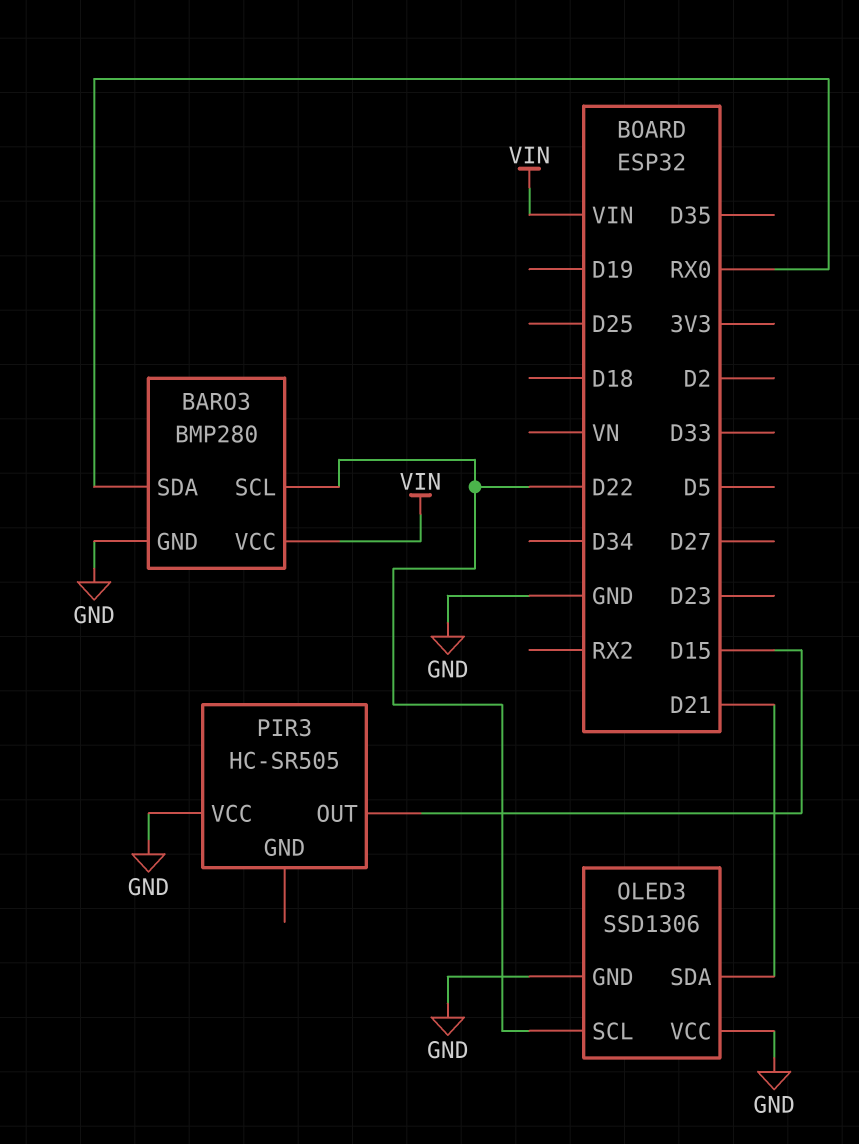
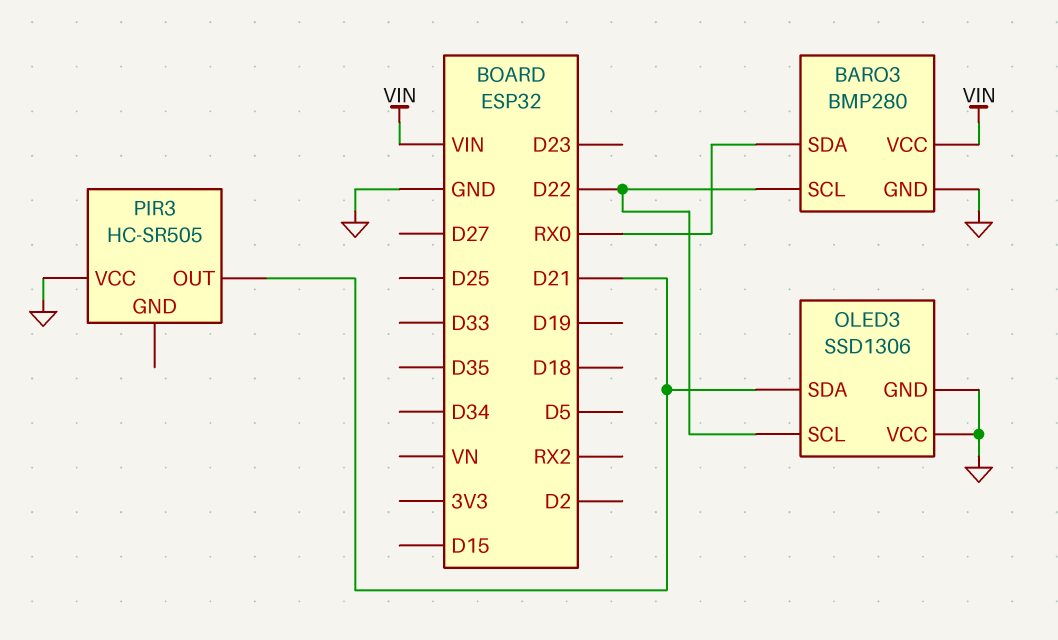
PIR3 pin OUT: D15 -> D21

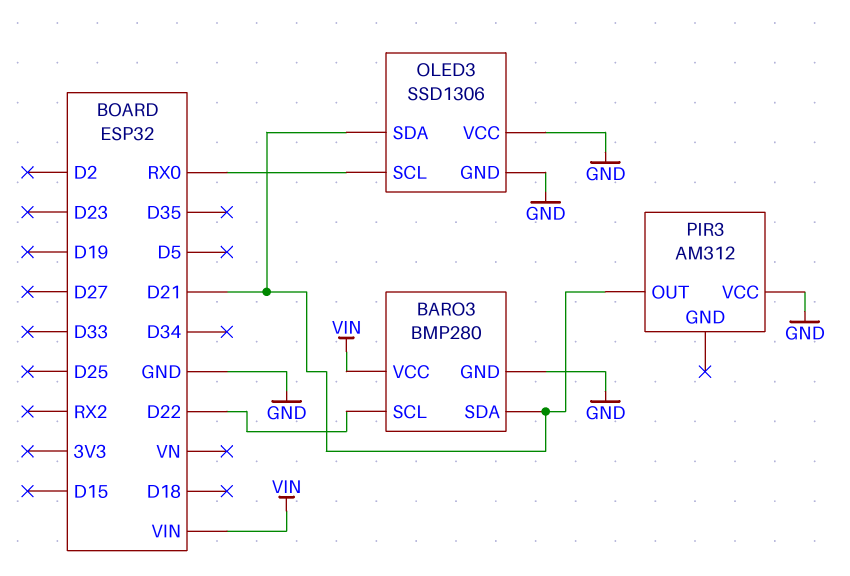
BARO3 pin SDA: RX0 -> D21
OLED3 pin SCL: D22 -> RX0
PIR3: HC-SR505 -> AM312

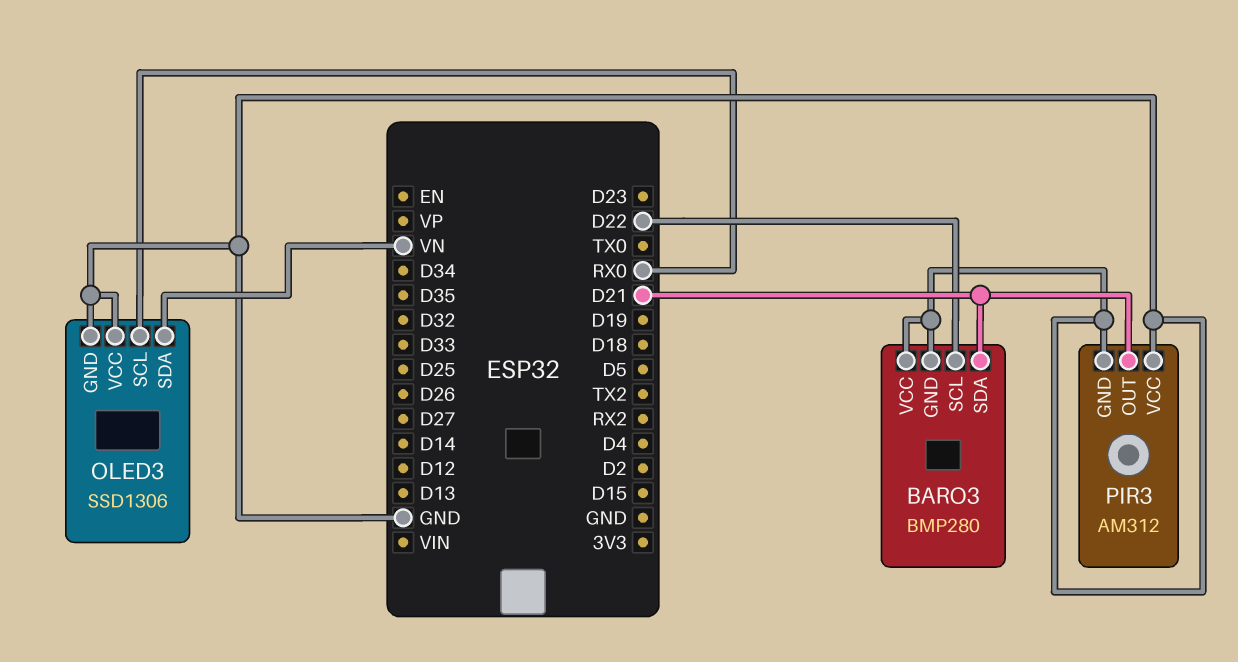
BARO3 pin VCC: VIN -> GND
OLED3 pin SDA: D21 -> VN
PIR3 pin GND: none -> GND

